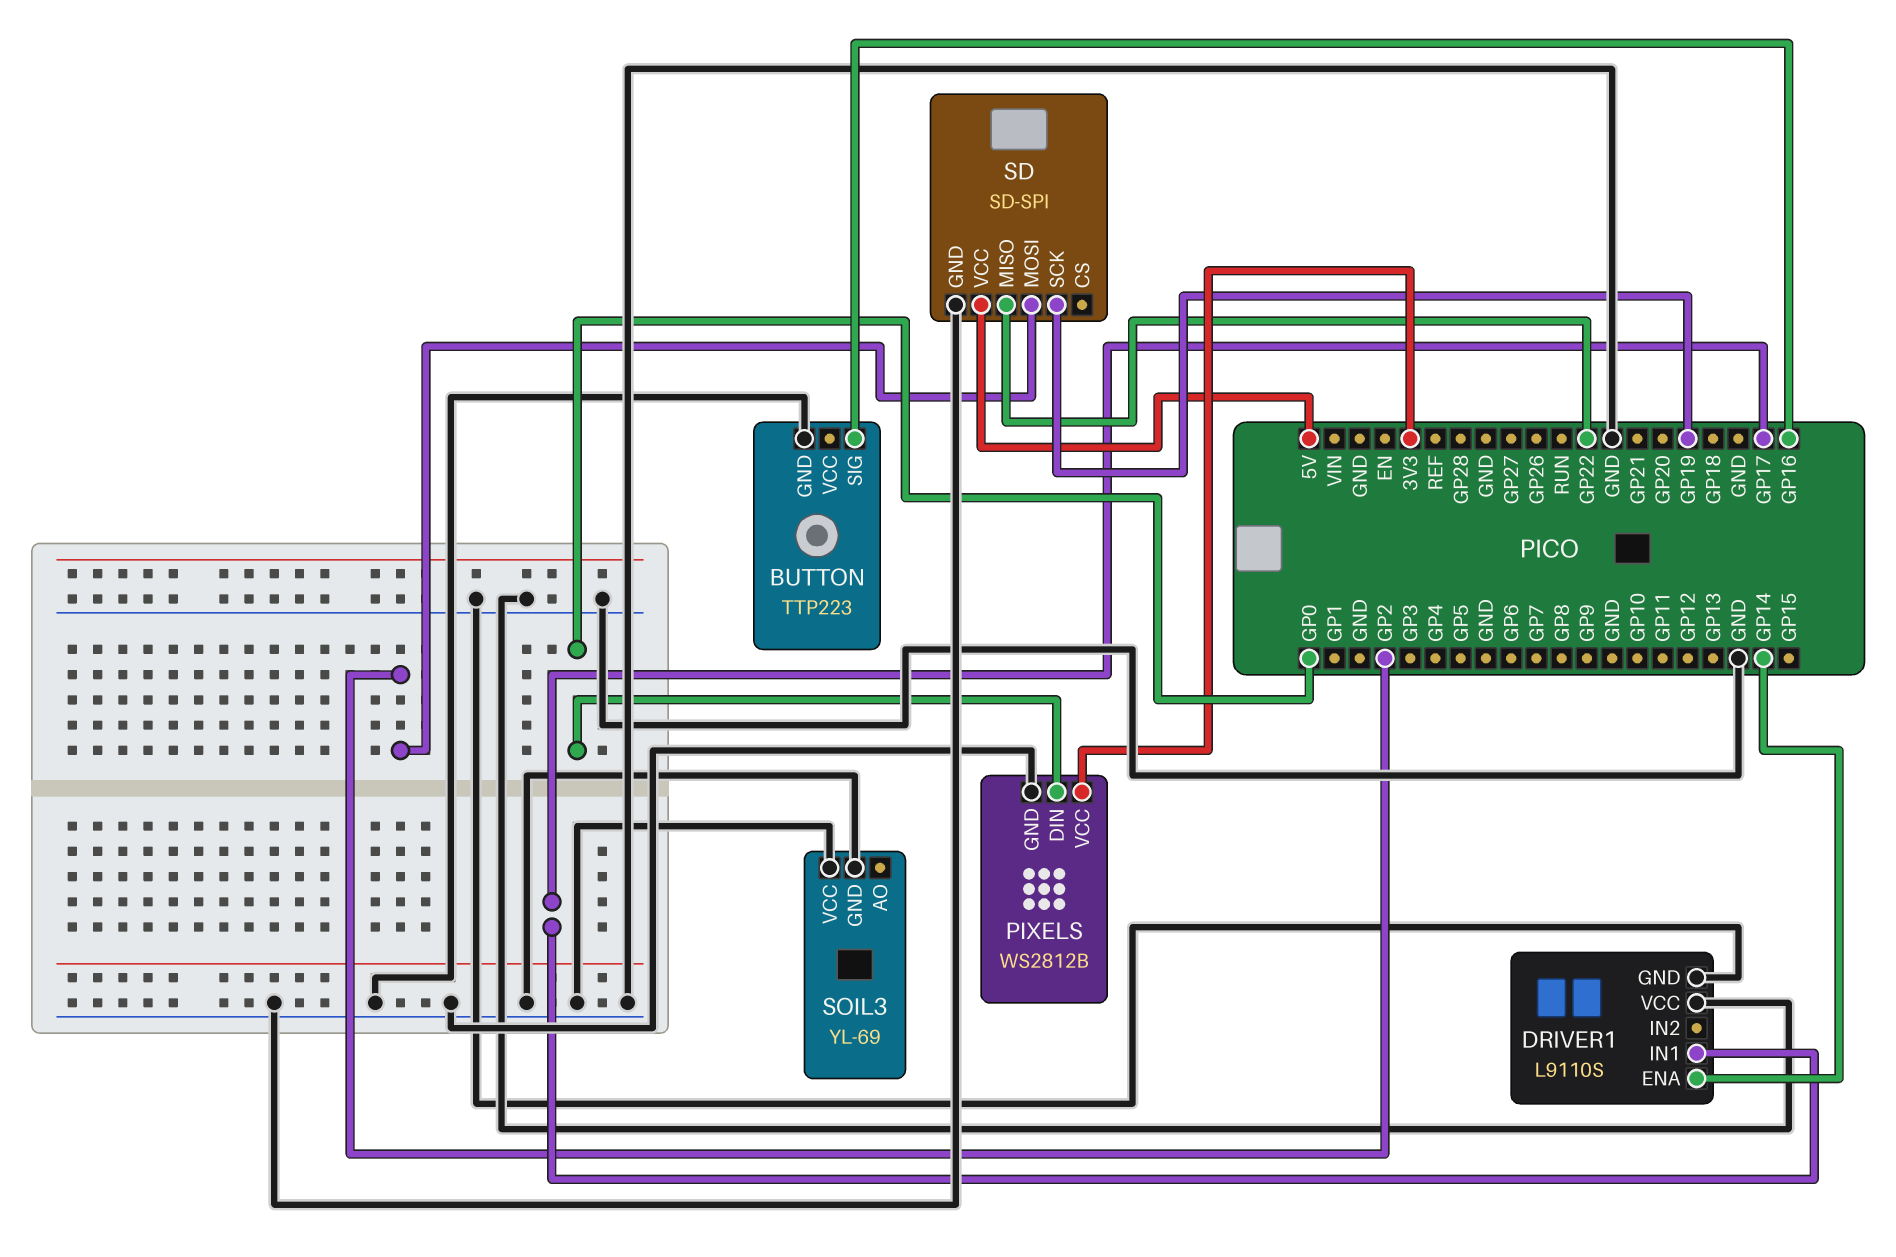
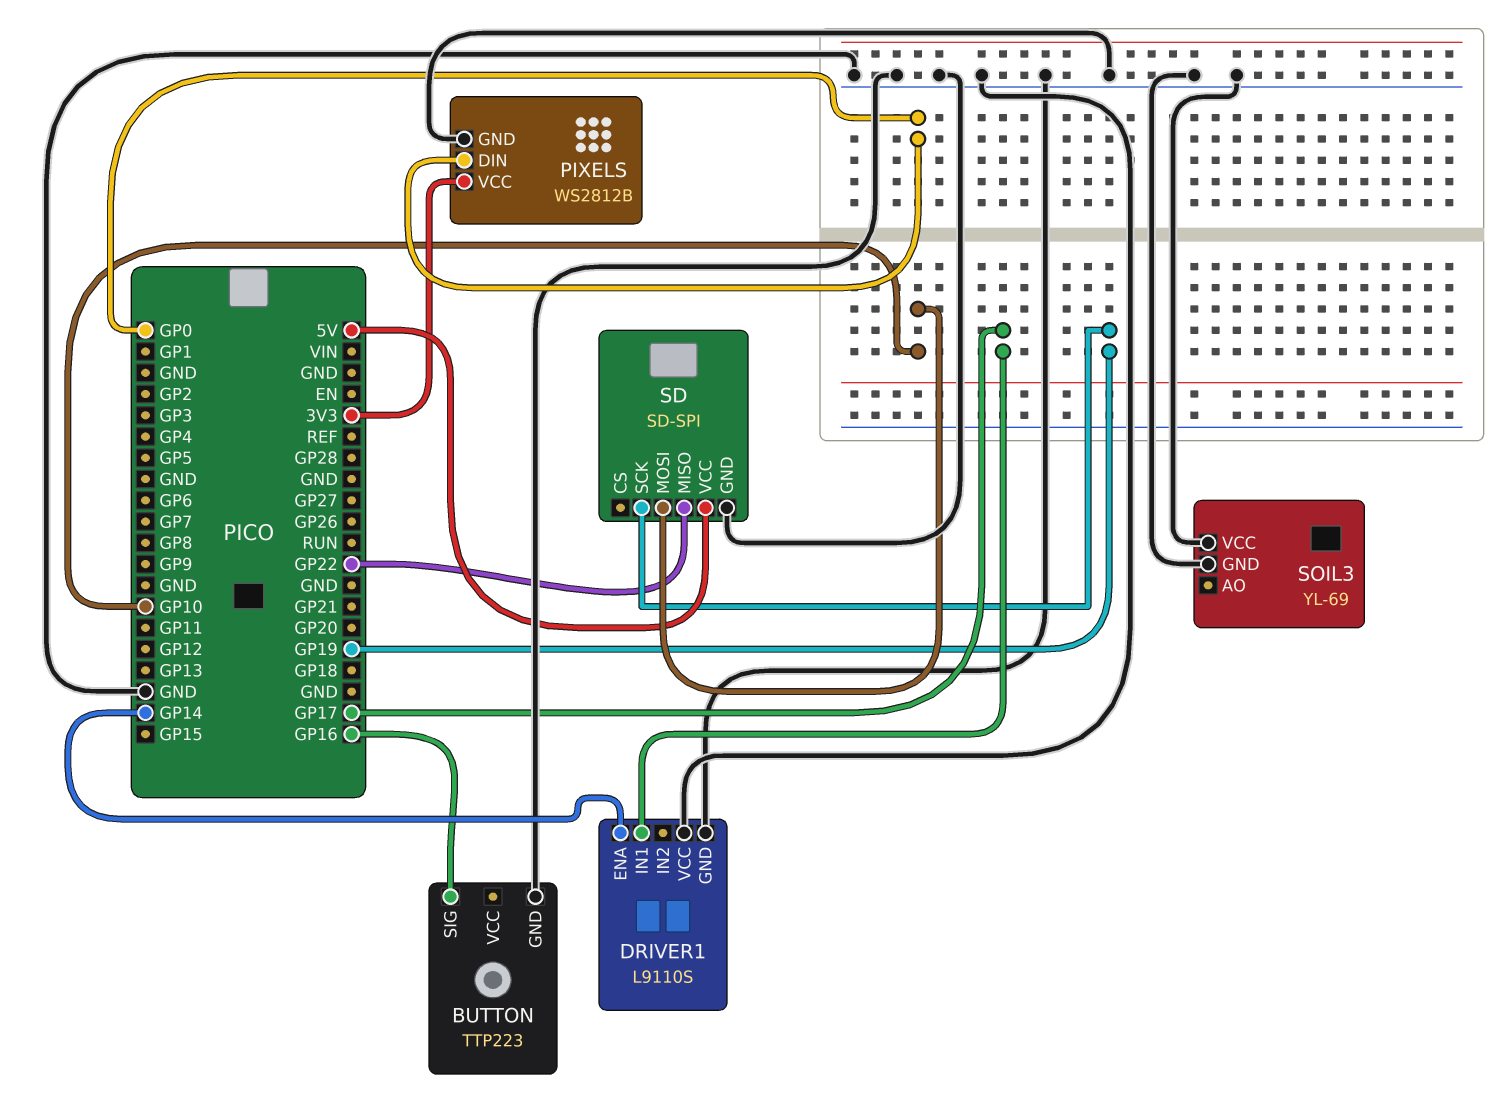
SD pin MOSI: GP2 -> GP10

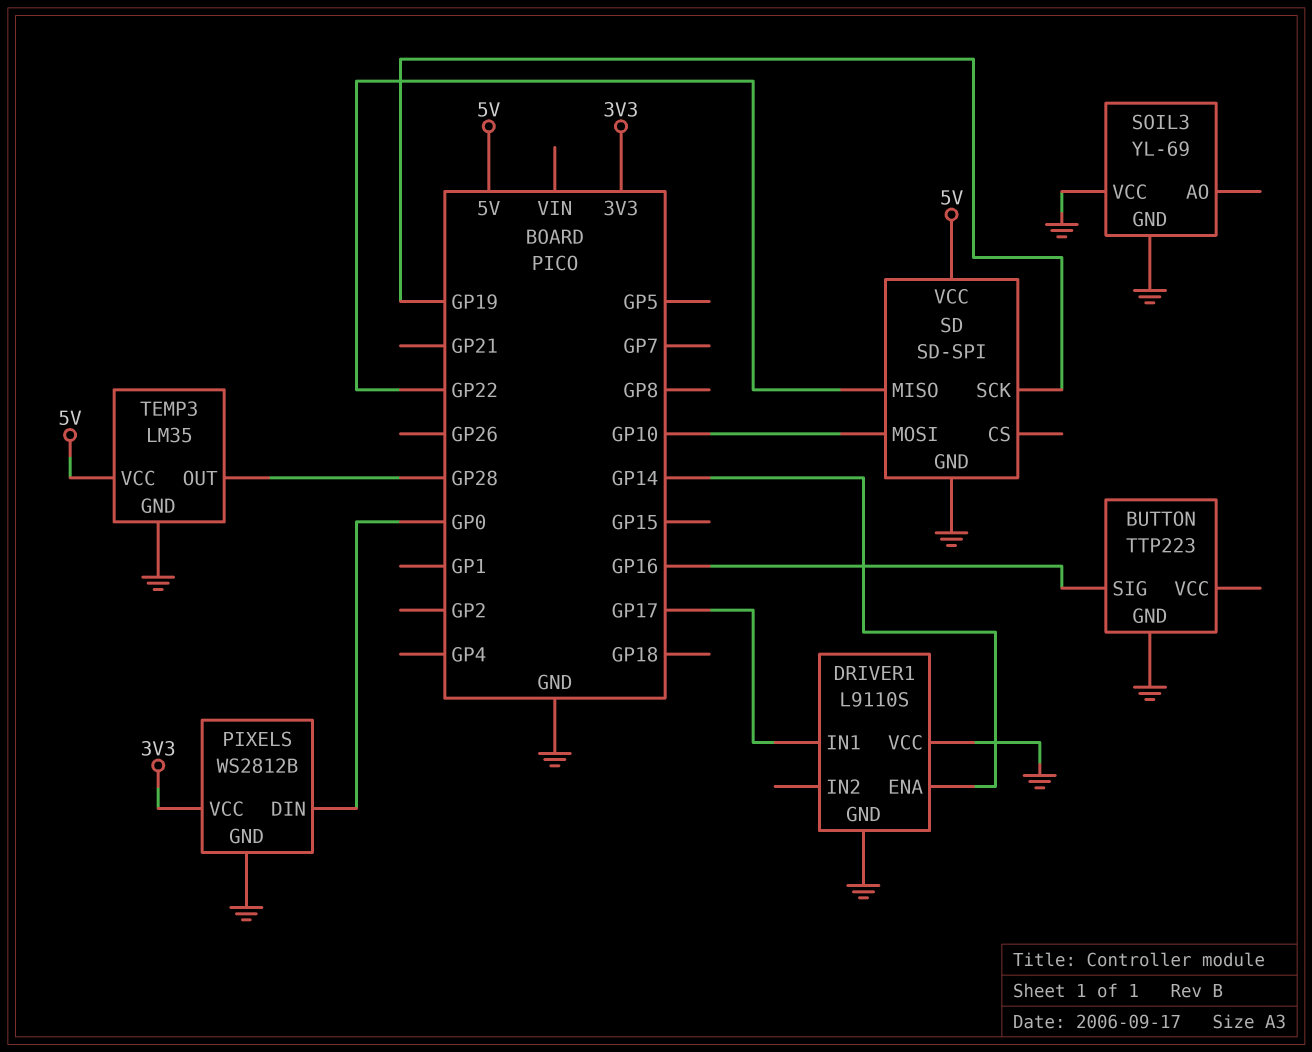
TEMP3: none -> LM35
TEMP3 pin GND: none -> GND
TEMP3 pin OUT: none -> GP28
TEMP3 pin VCC: none -> 5V

